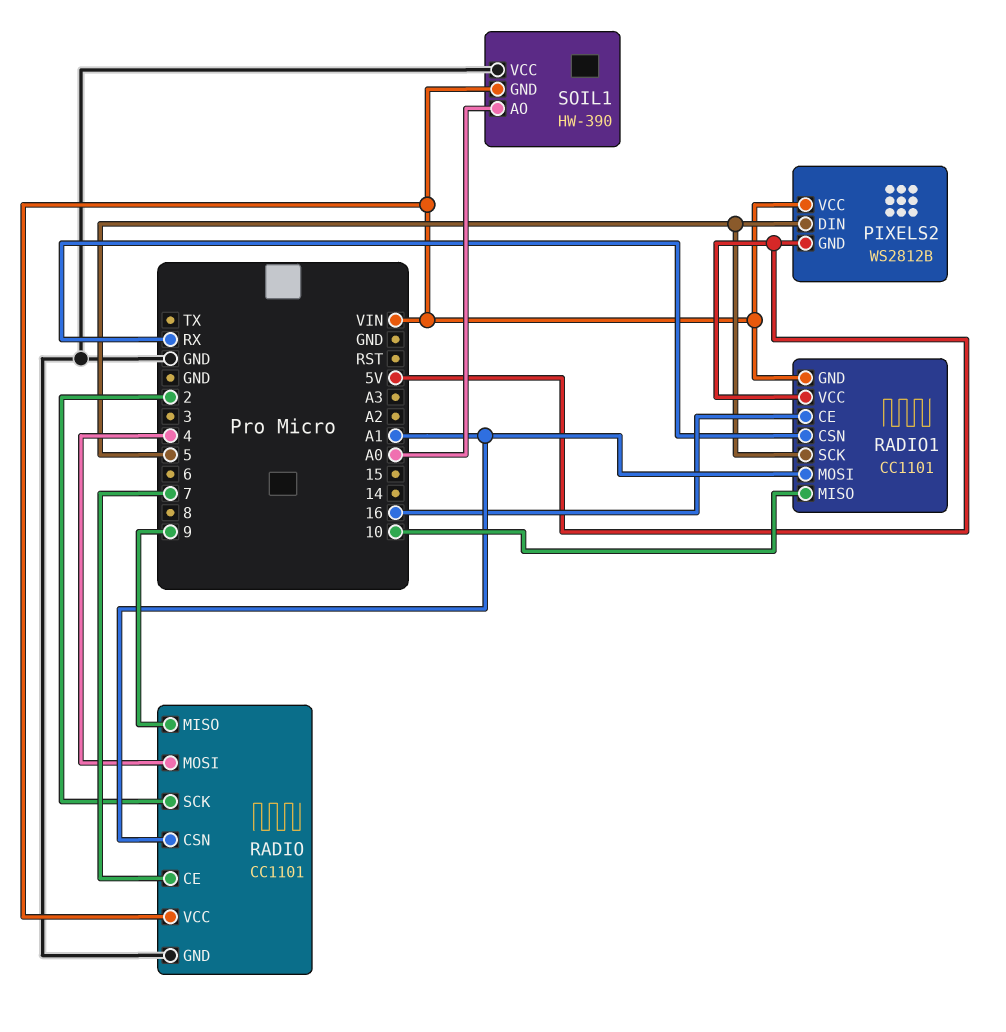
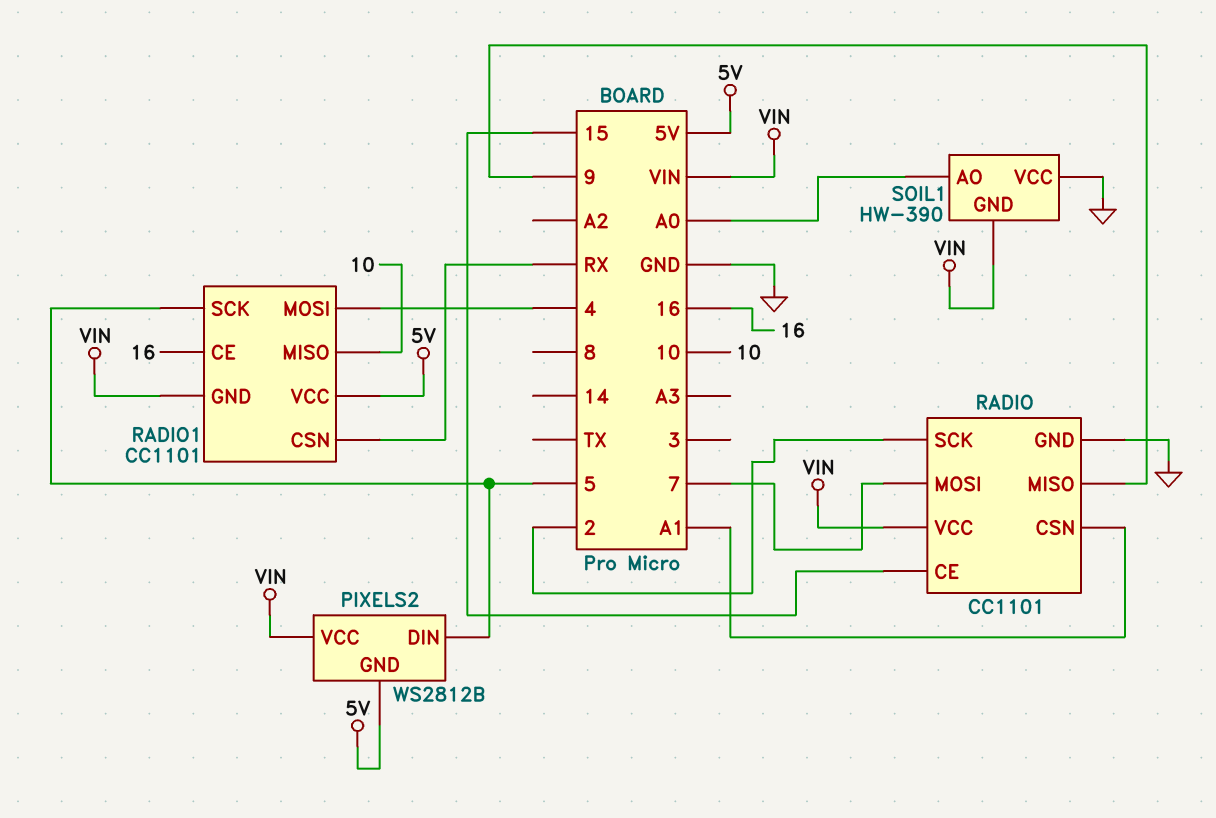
RADIO pin CE: 7 -> 15
RADIO pin MOSI: 4 -> 7
RADIO1 pin MOSI: A1 -> 4

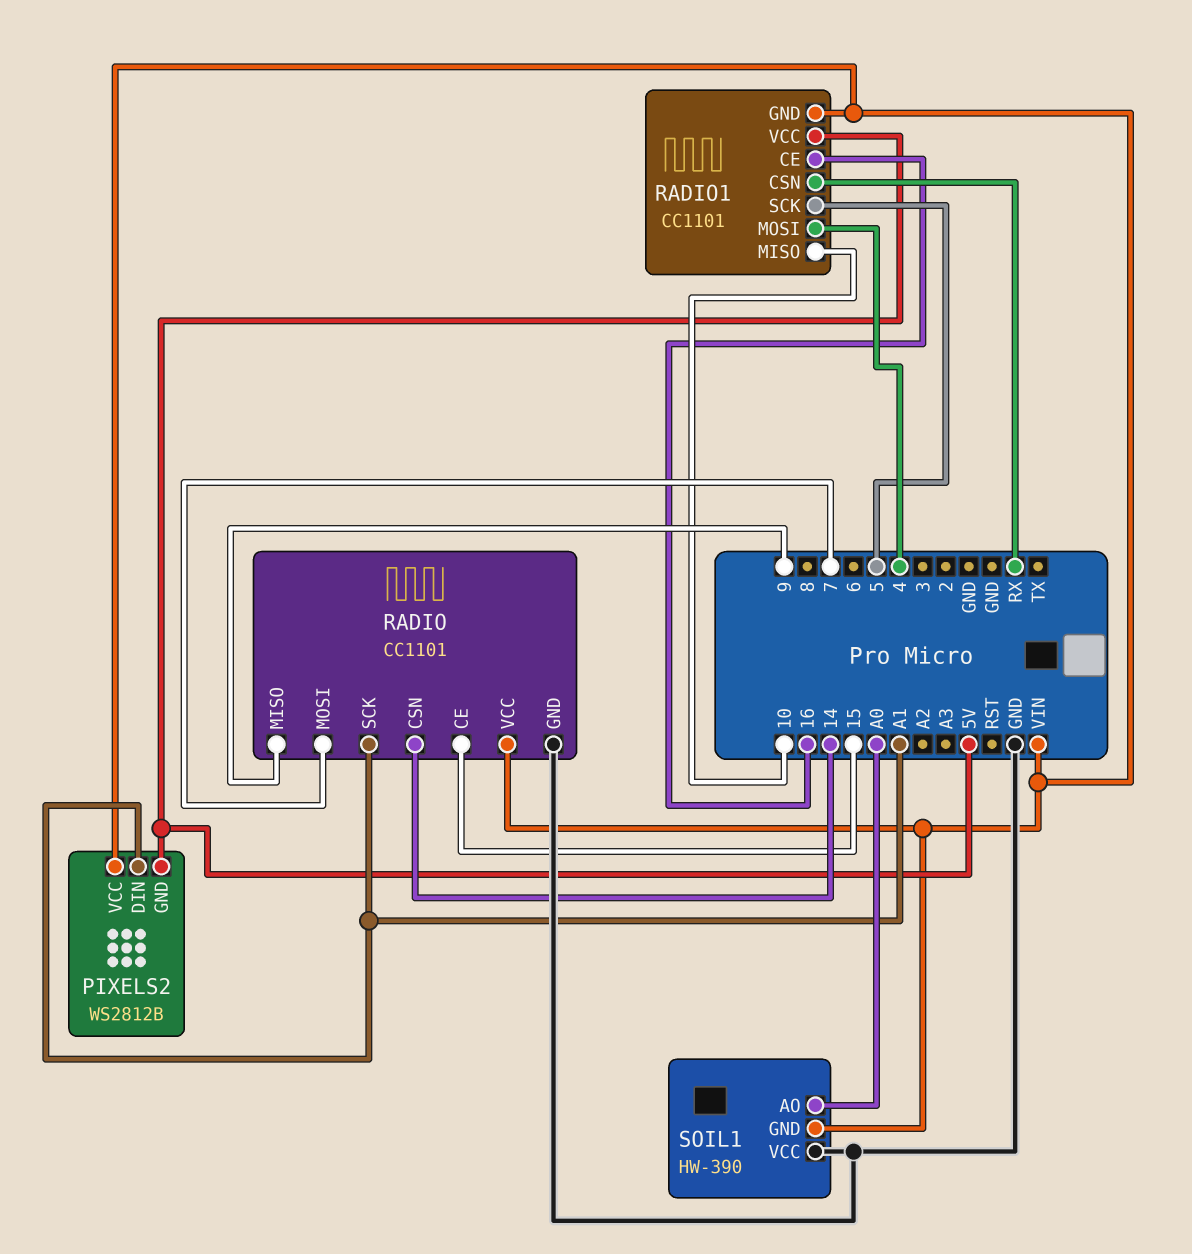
PIXELS2 pin DIN: 5 -> A1
RADIO pin CSN: A1 -> 14
RADIO pin SCK: 2 -> A1

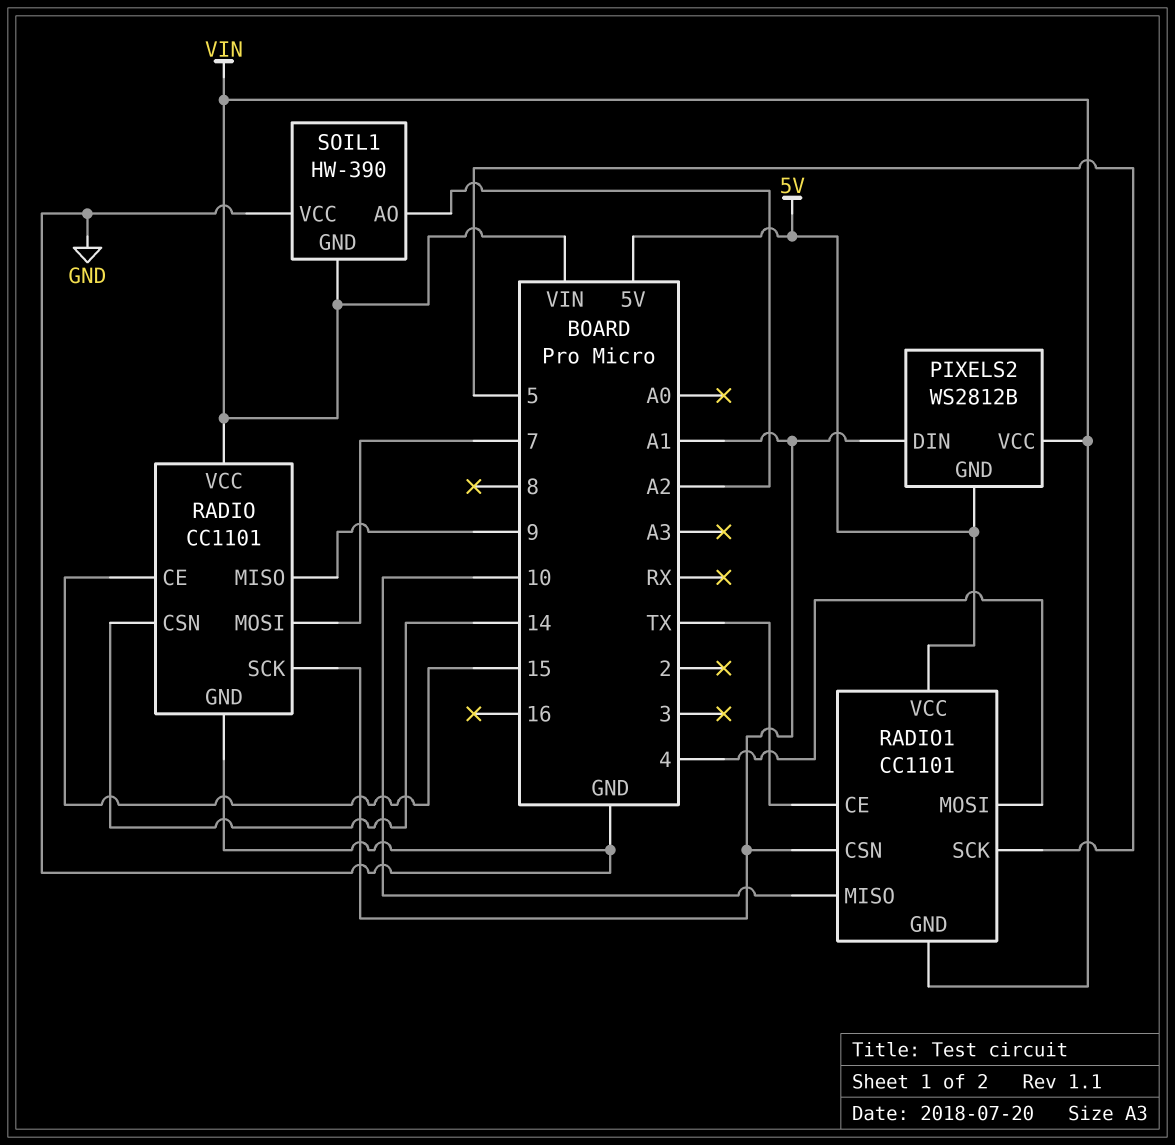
RADIO1 pin CE: 16 -> TX
RADIO1 pin CSN: RX -> A1
SOIL1 pin AO: A0 -> A2

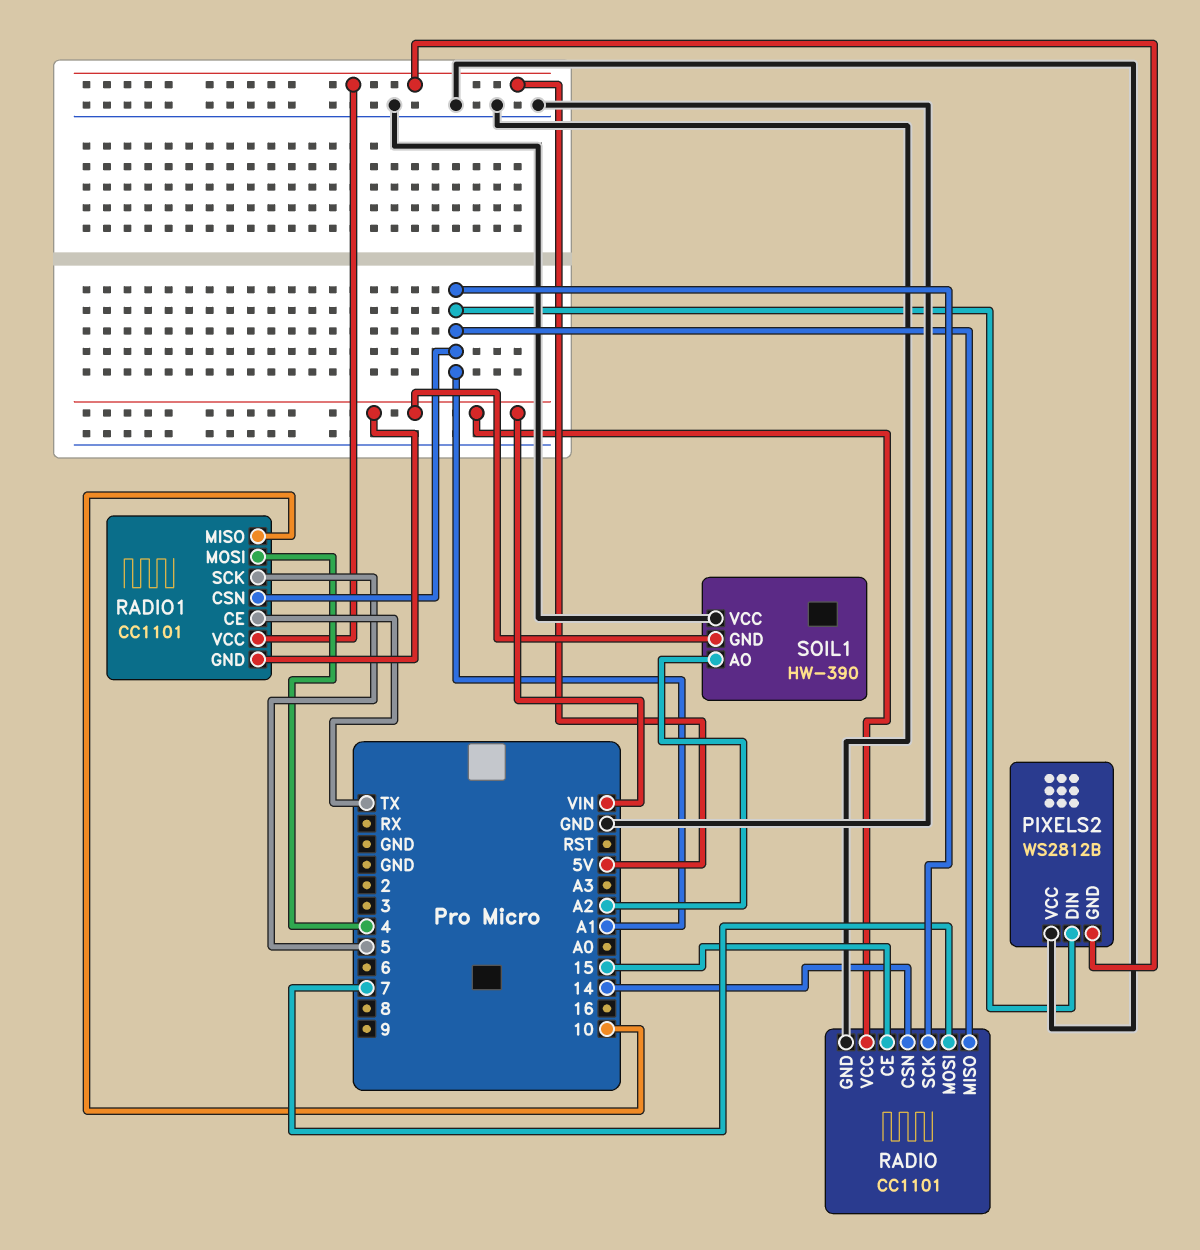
PIXELS2 pin VCC: VIN -> GND
RADIO pin MISO: 9 -> A1

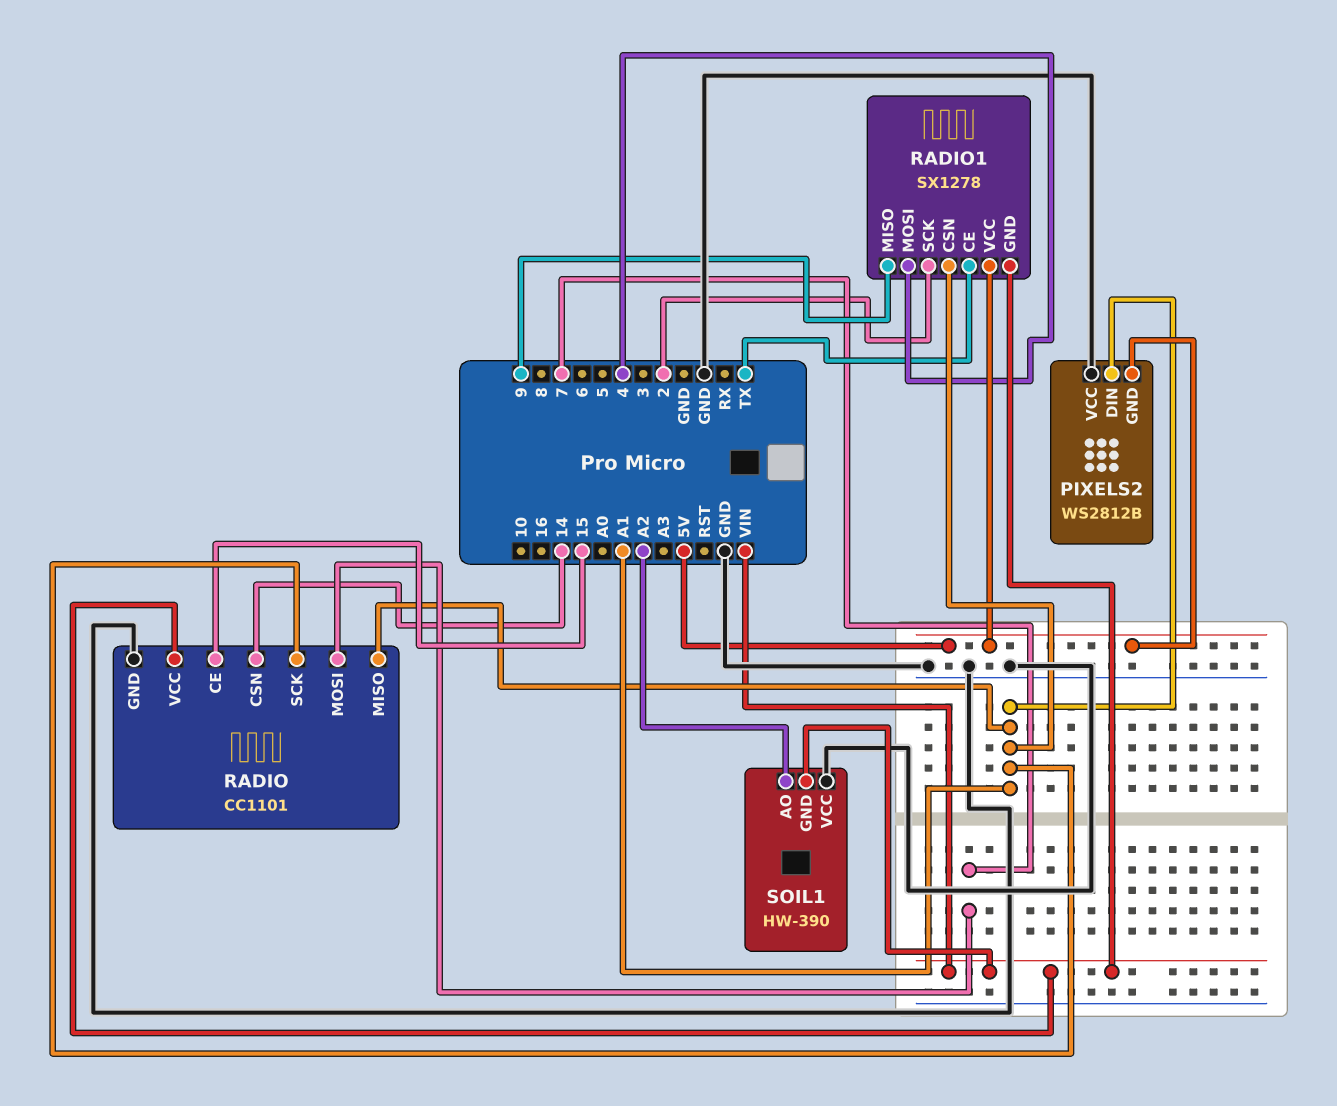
RADIO1: CC1101 -> SX1278
RADIO1 pin MISO: 10 -> 9
RADIO1 pin SCK: 5 -> 2

